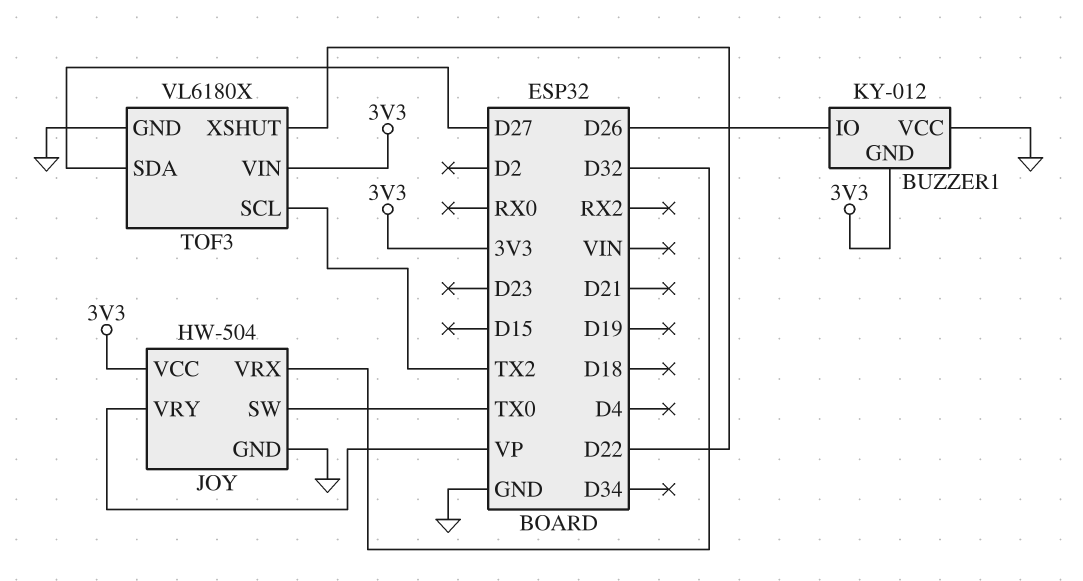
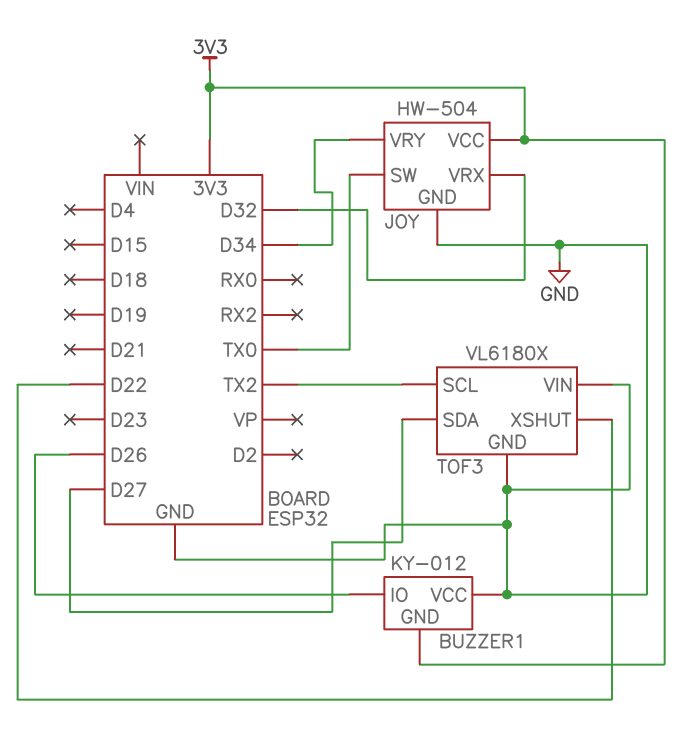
JOY pin VRY: VP -> D34
TOF3 pin VIN: 3V3 -> GND

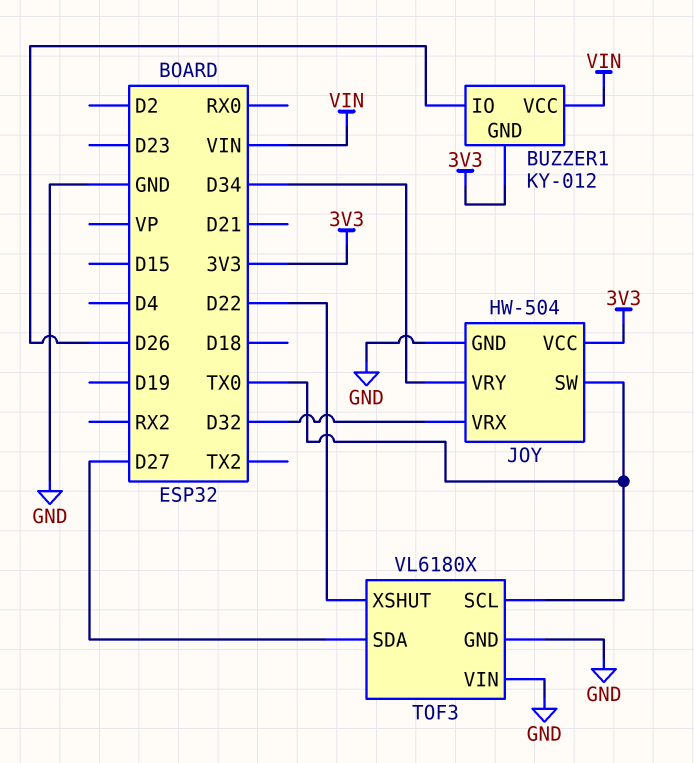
BUZZER1 pin VCC: GND -> VIN
TOF3 pin SCL: TX2 -> TX0

